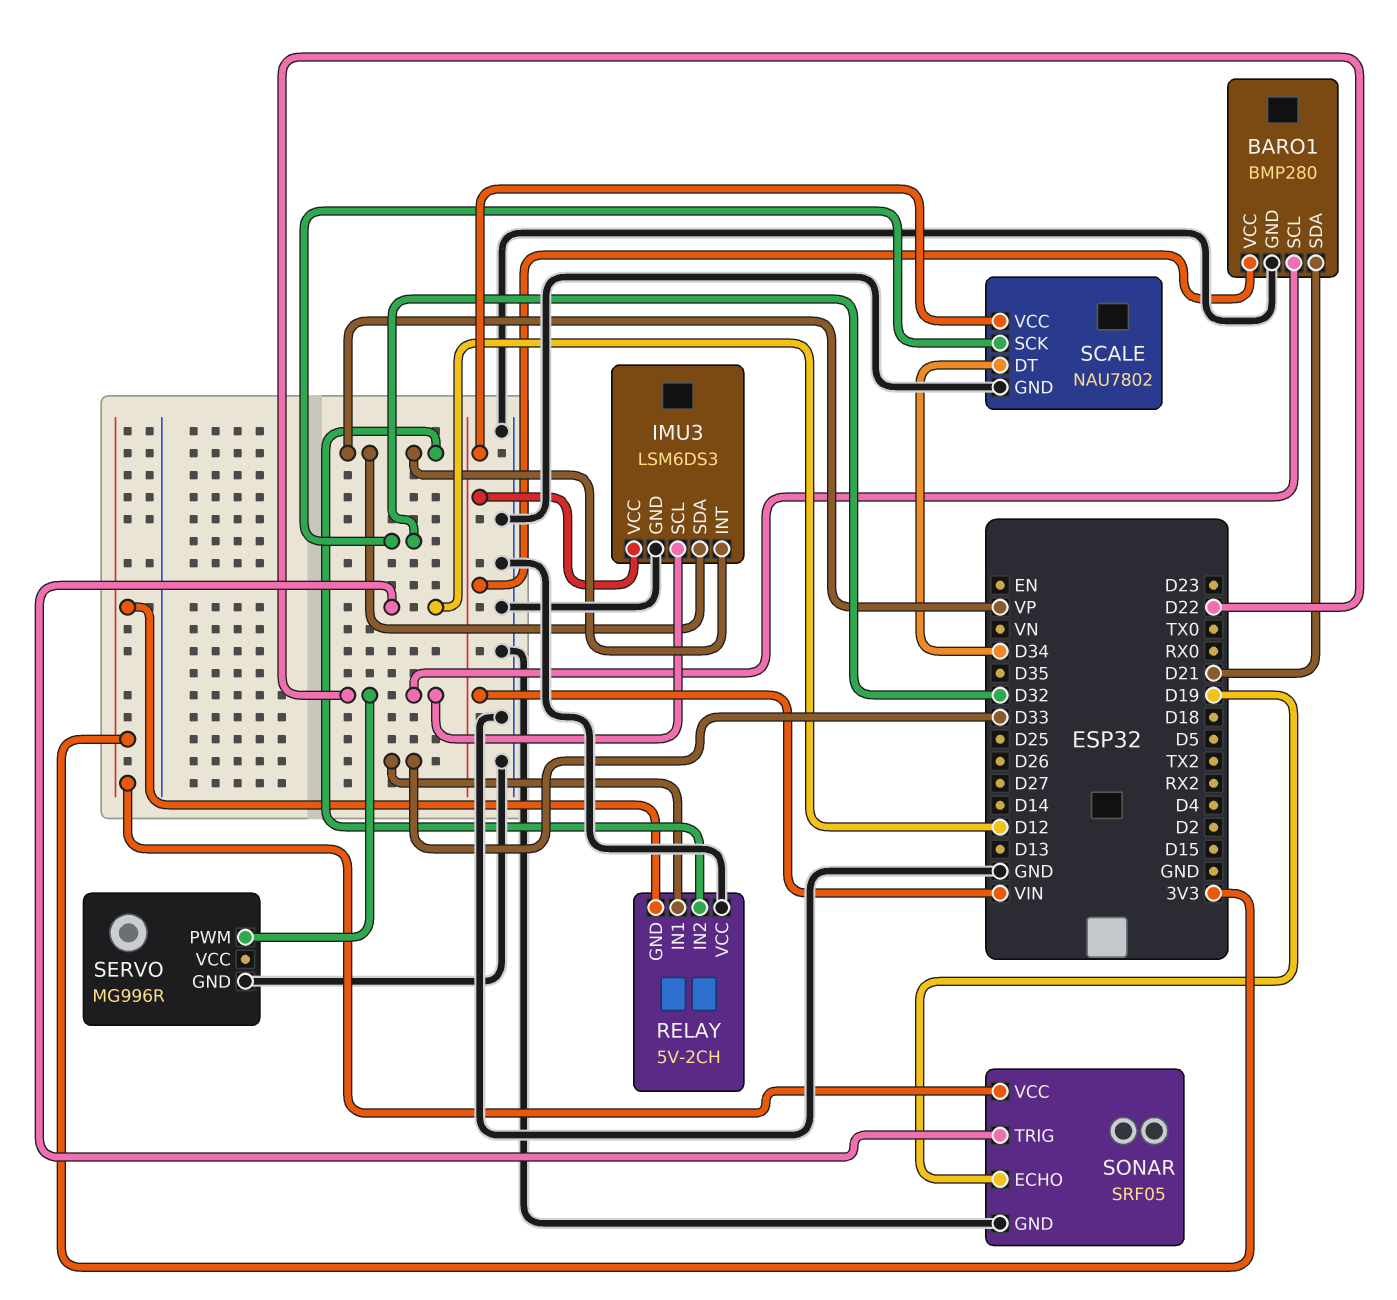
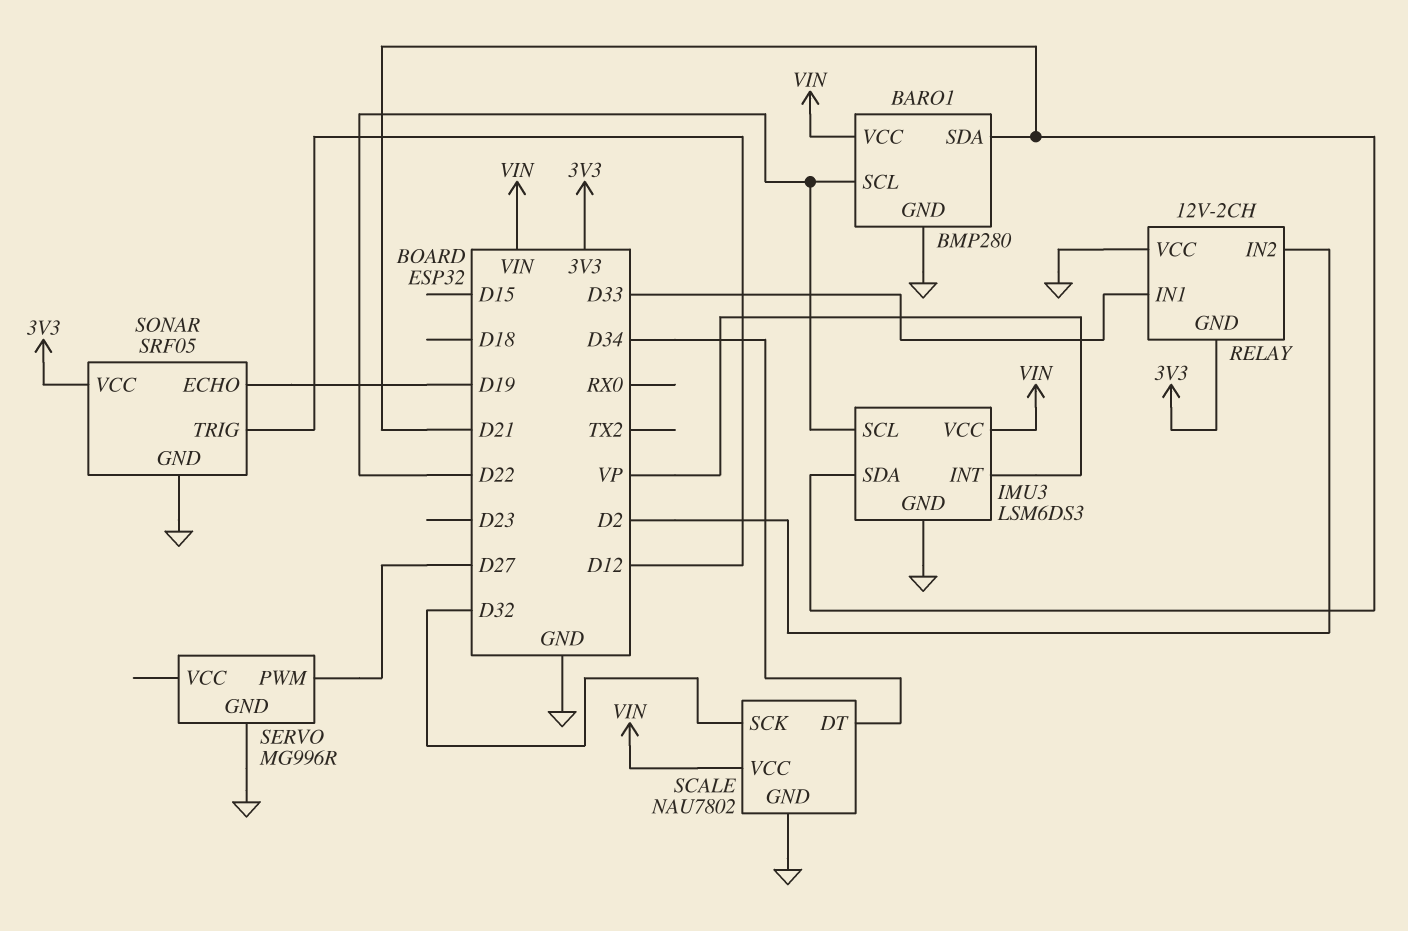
IMU3 pin SDA: VP -> D21
RELAY: 5V-2CH -> 12V-2CH
RELAY pin IN2: VP -> D2
SERVO pin PWM: D22 -> D27

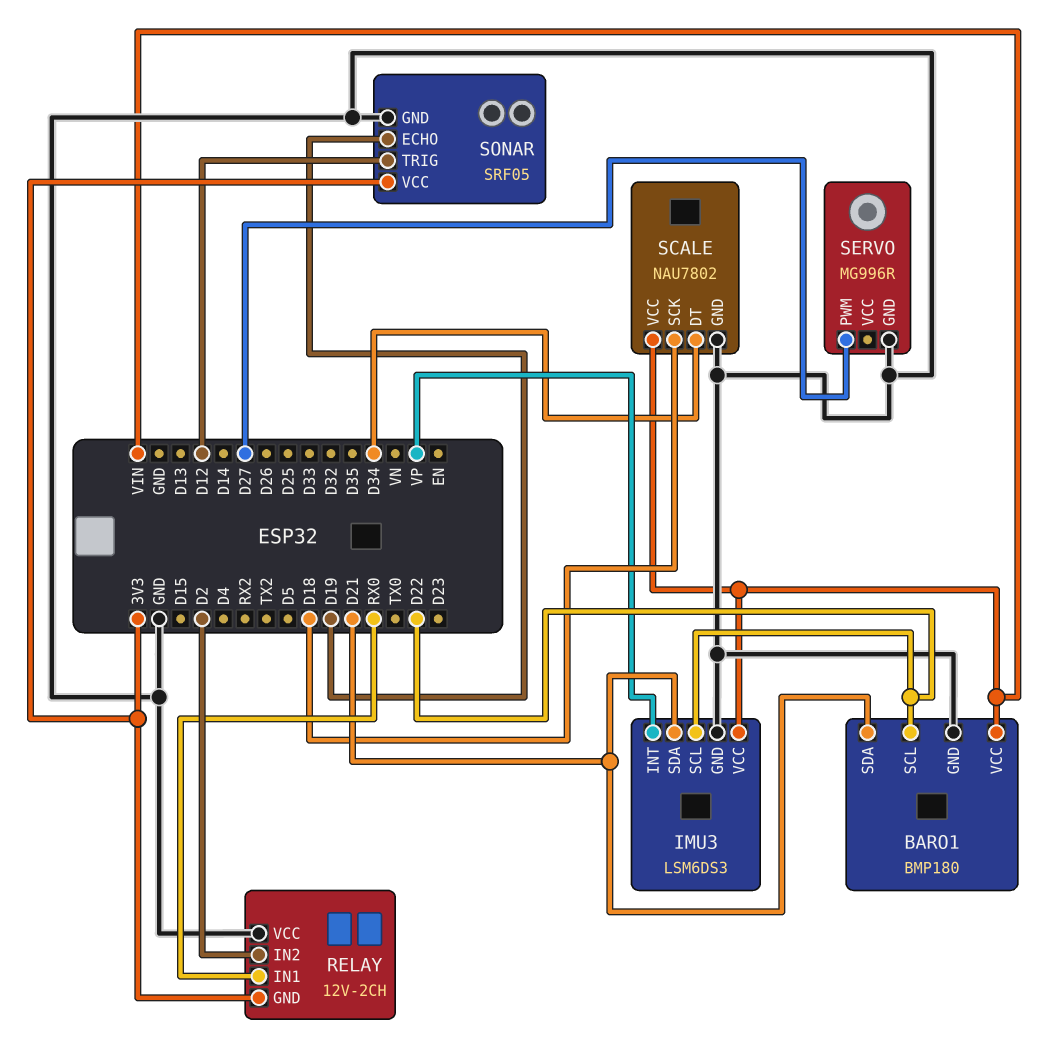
BARO1: BMP280 -> BMP180
RELAY pin IN1: D33 -> RX0
SCALE pin SCK: D32 -> D18

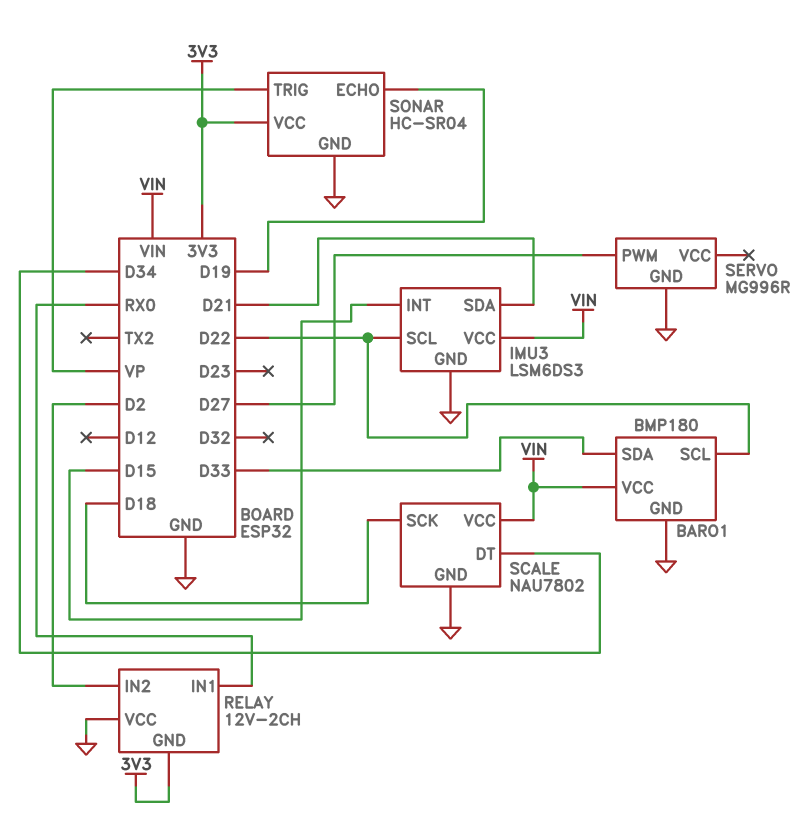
BARO1 pin SDA: D21 -> D33
IMU3 pin INT: VP -> D15
SONAR: SRF05 -> HC-SR04
SONAR pin TRIG: D12 -> VP

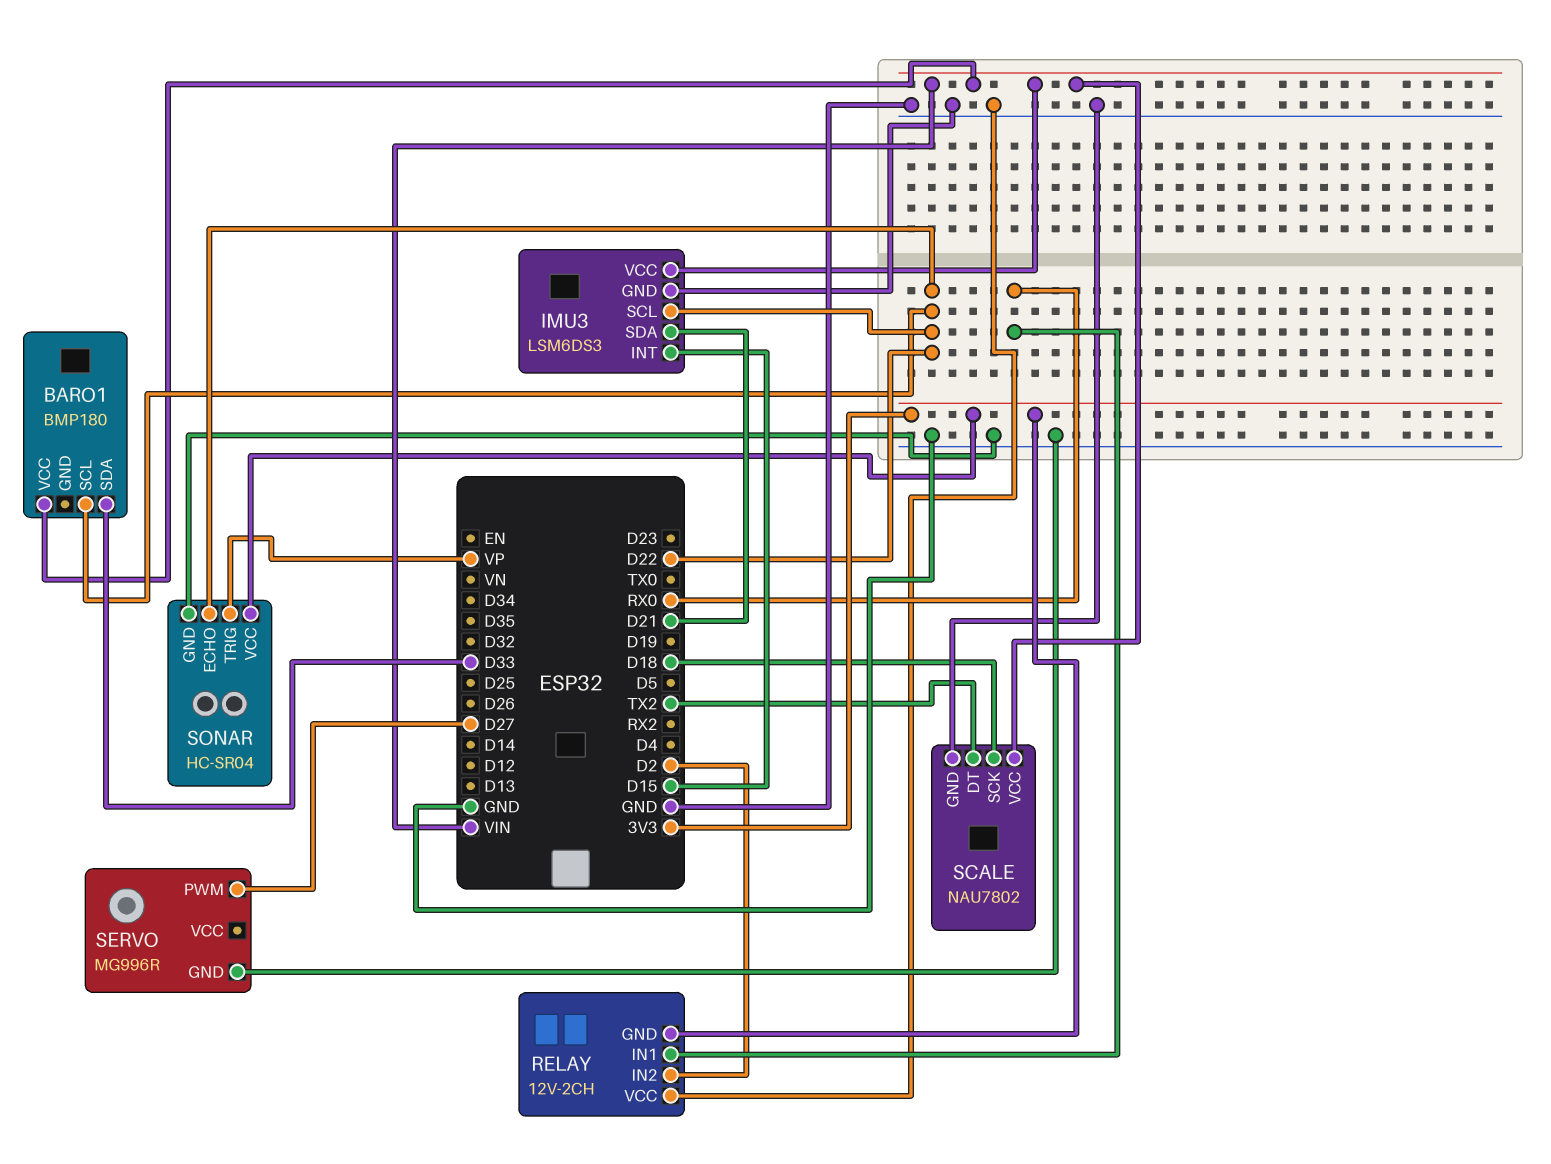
BARO1 pin GND: GND -> none
SCALE pin DT: D34 -> TX2
SONAR pin ECHO: D19 -> D22

